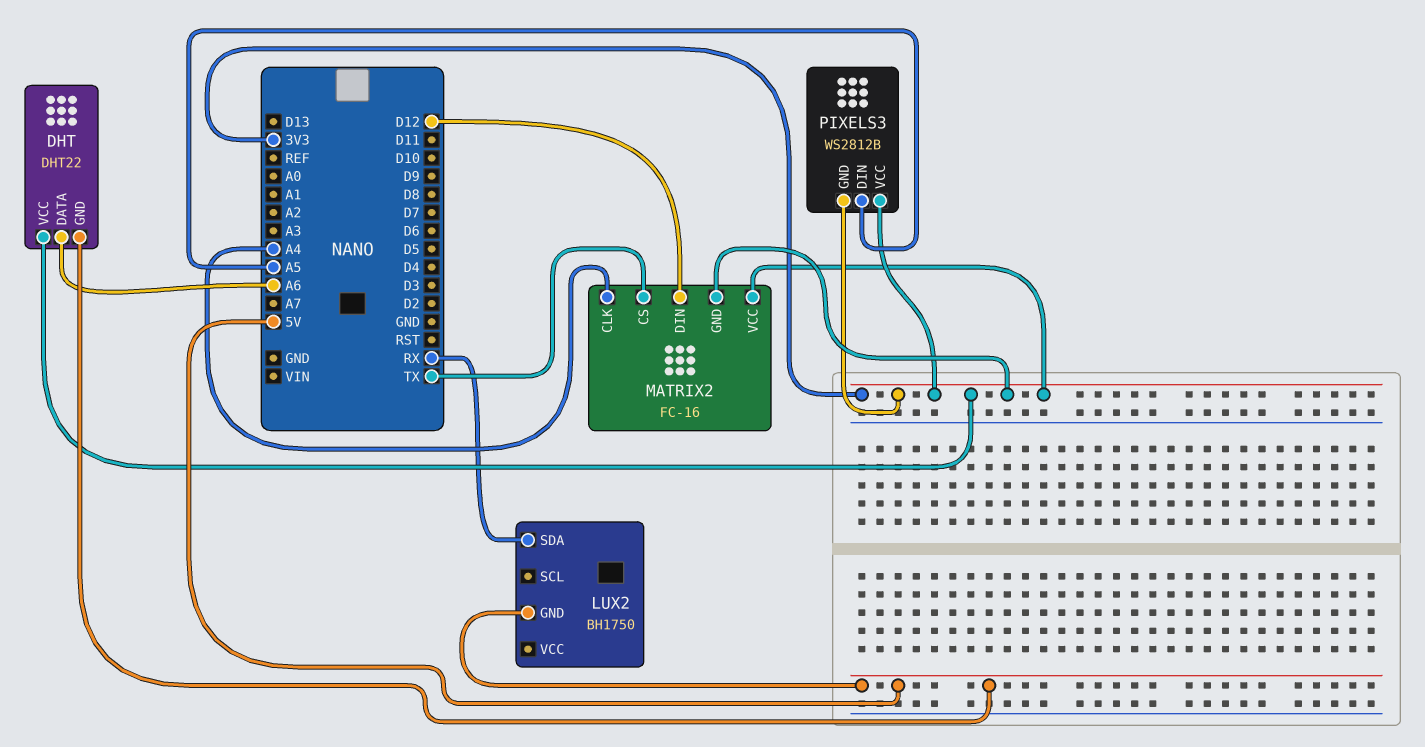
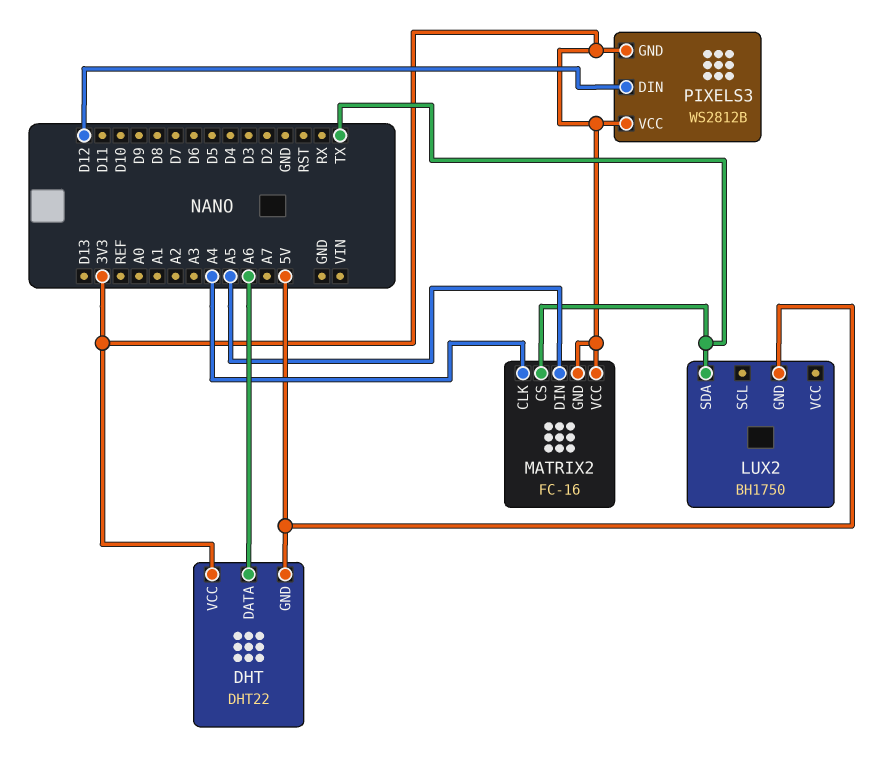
LUX2 pin SDA: RX -> TX
MATRIX2 pin DIN: D12 -> A5
PIXELS3 pin DIN: A5 -> D12

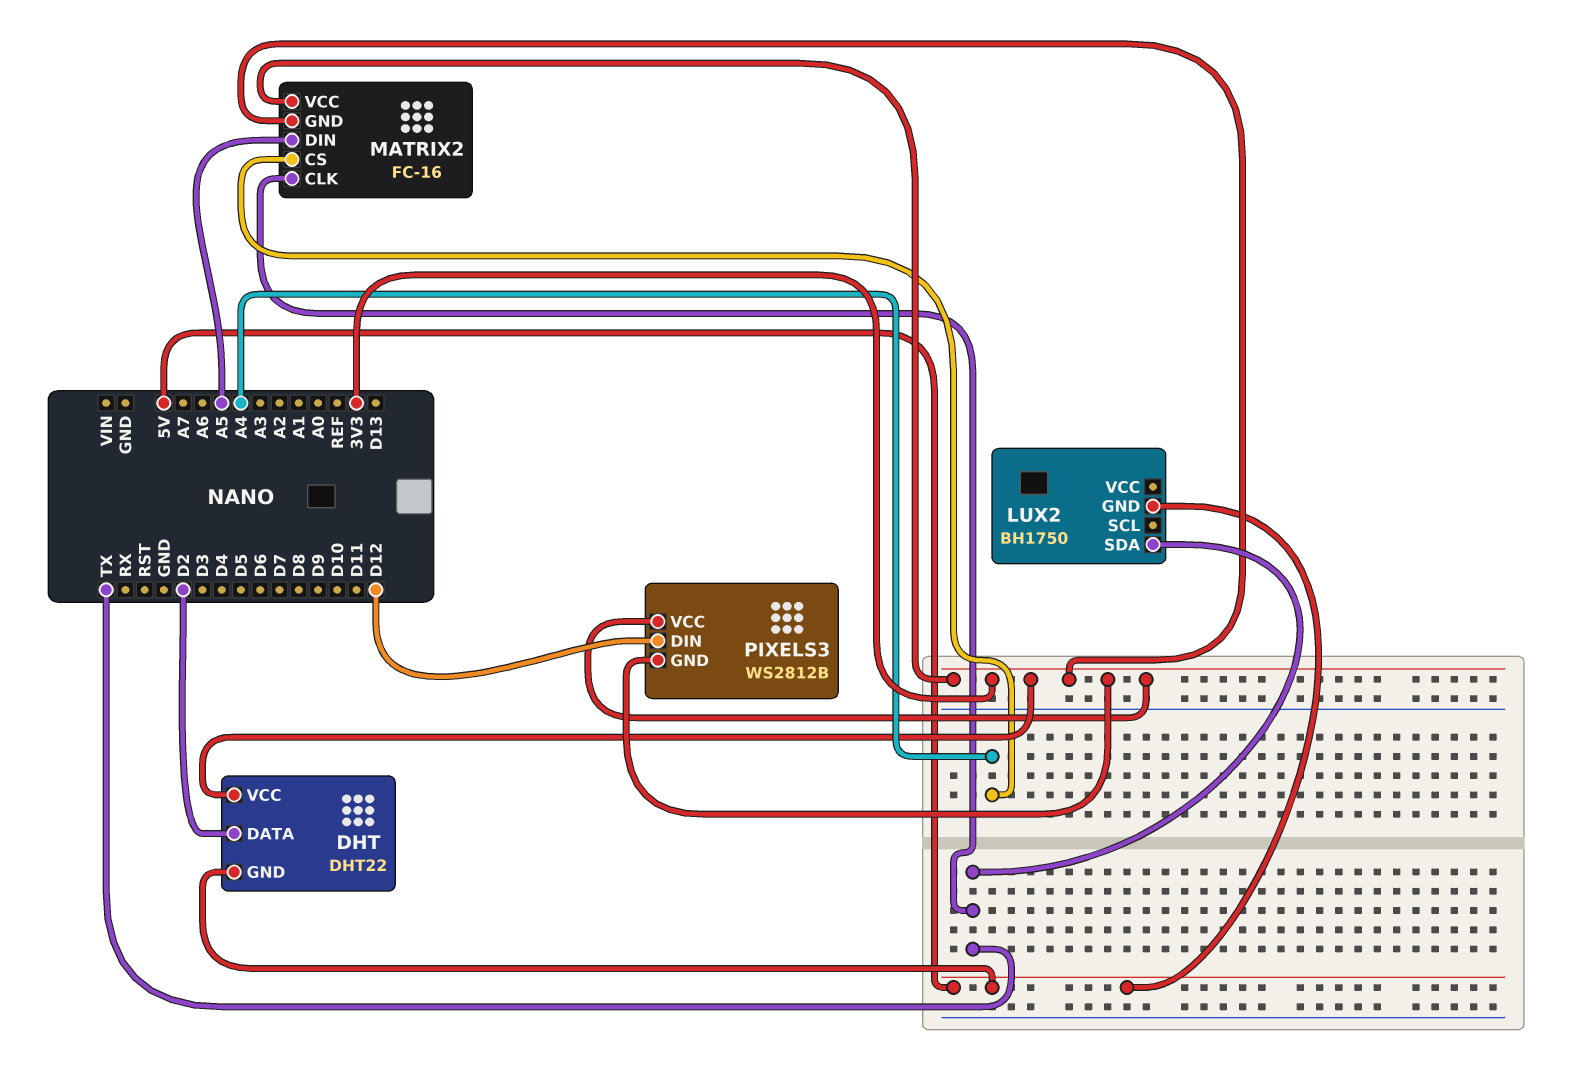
DHT pin DATA: A6 -> D2
MATRIX2 pin CLK: A4 -> TX
MATRIX2 pin CS: TX -> A4

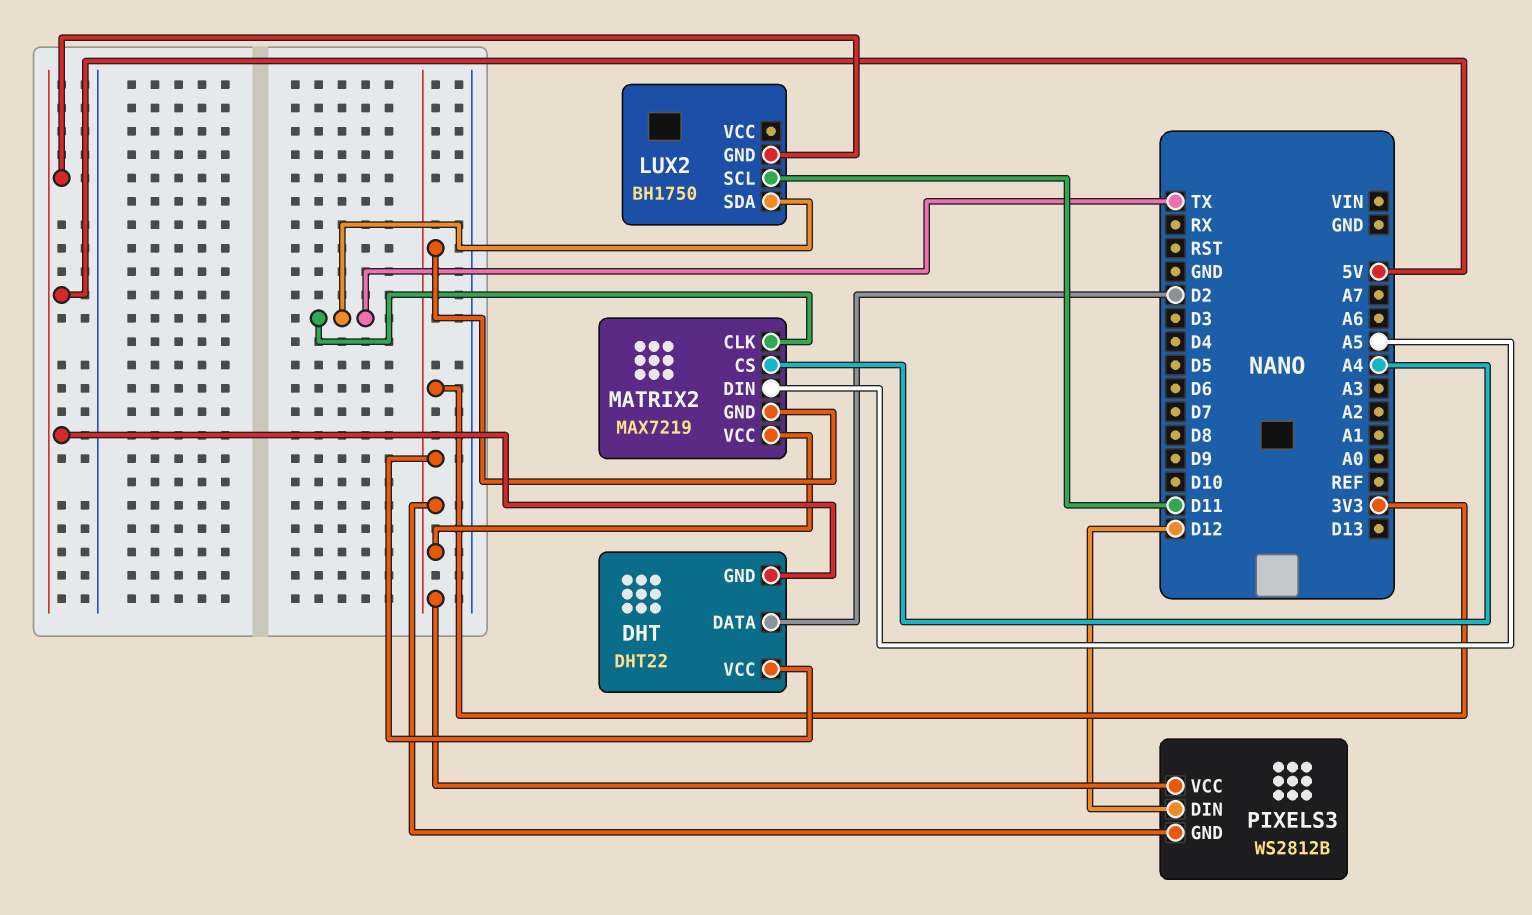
LUX2 pin SCL: none -> D11
MATRIX2: FC-16 -> MAX7219

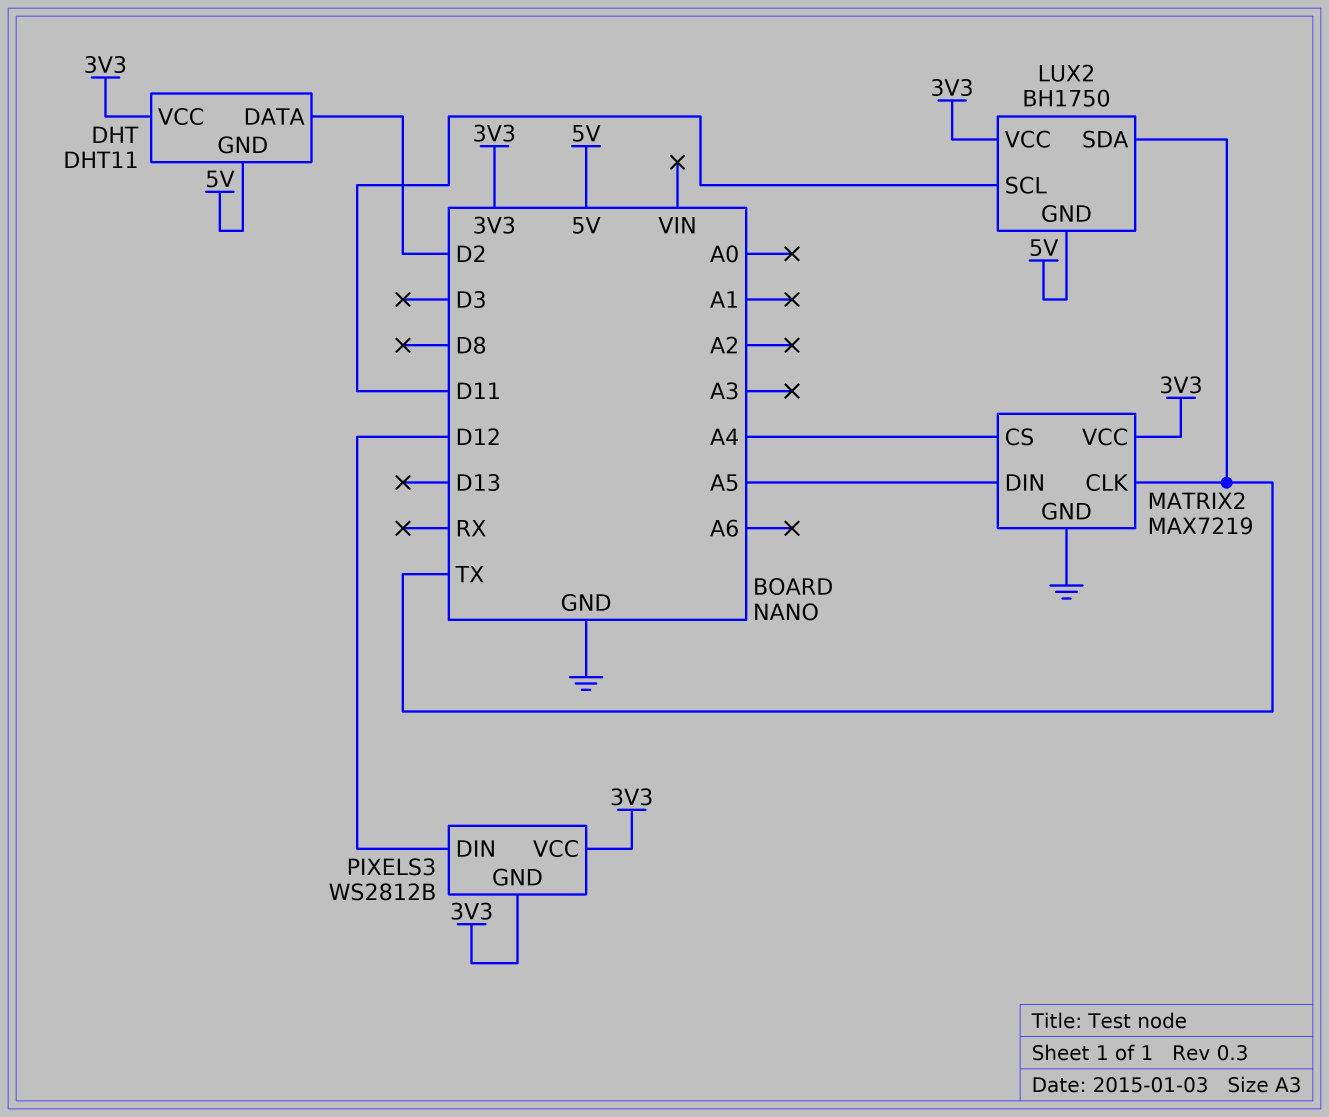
DHT: DHT22 -> DHT11
LUX2 pin VCC: none -> 3V3
MATRIX2 pin GND: 3V3 -> GND

